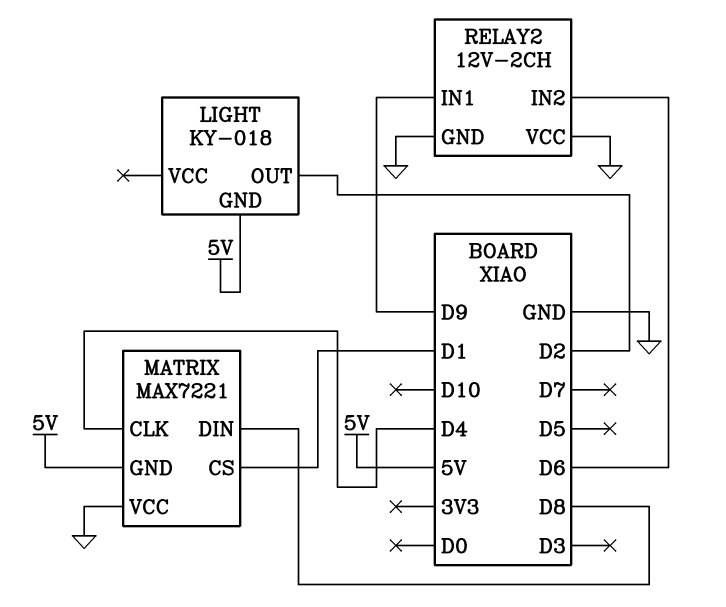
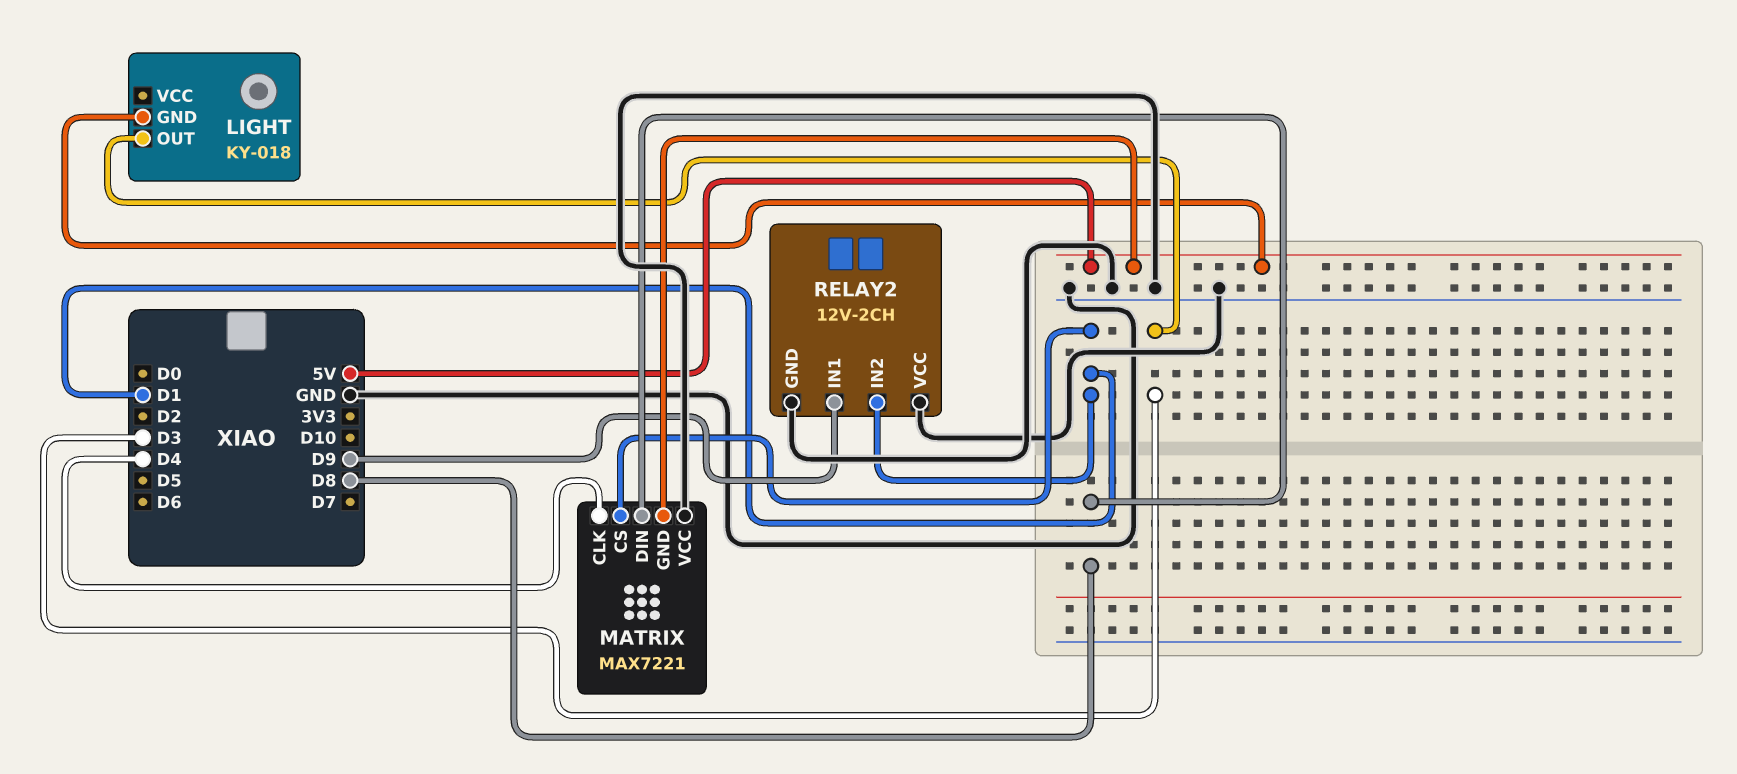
LIGHT pin OUT: D2 -> D3
RELAY2 pin IN2: D6 -> D1

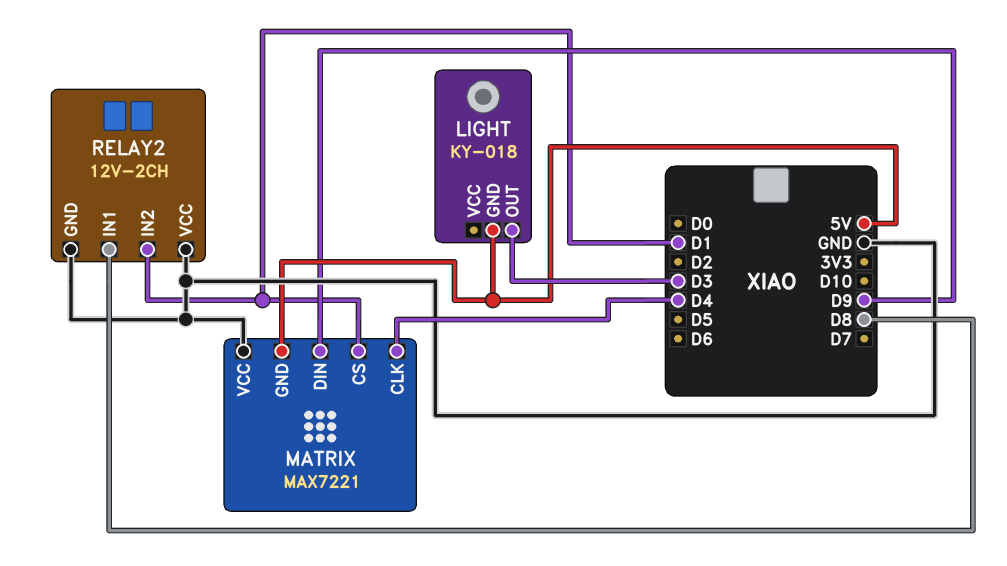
MATRIX pin DIN: D8 -> D9
RELAY2 pin IN1: D9 -> D8

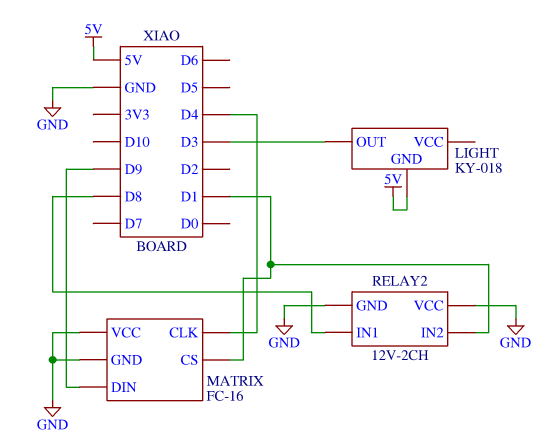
MATRIX: MAX7221 -> FC-16
MATRIX pin GND: 5V -> GND

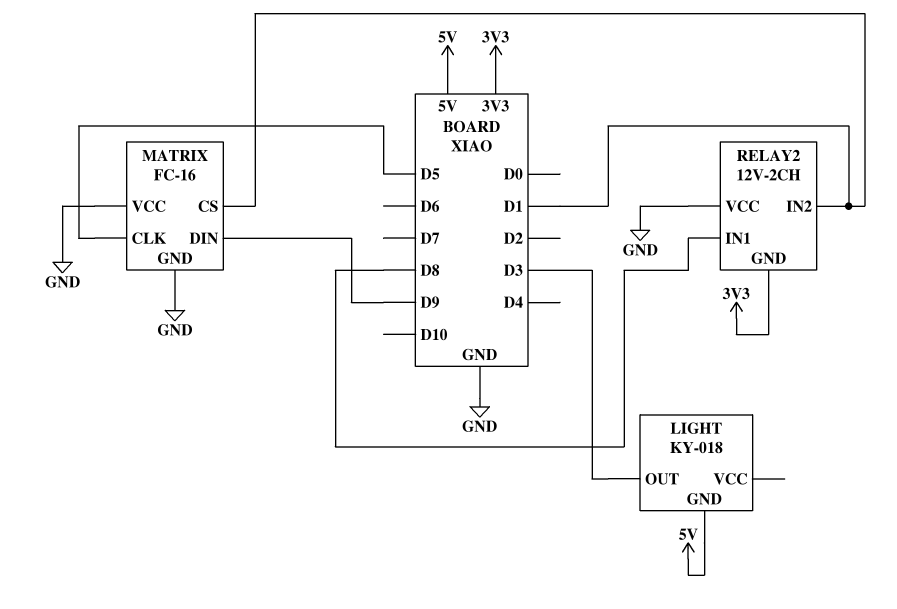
MATRIX pin CLK: D4 -> D5
RELAY2 pin GND: GND -> 3V3

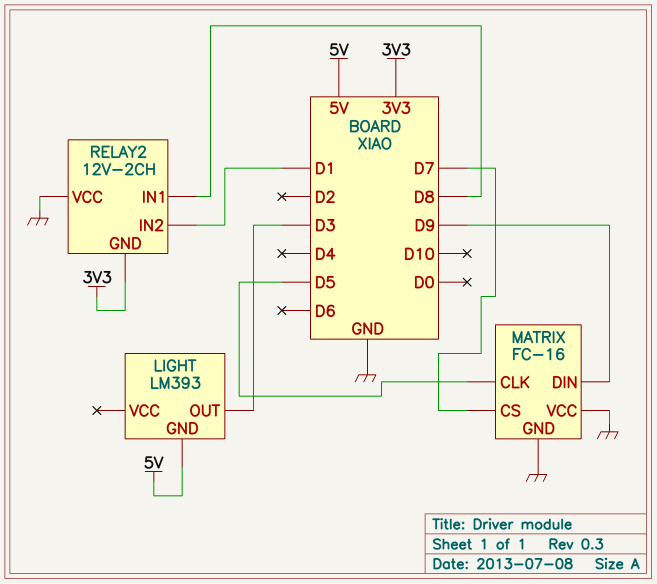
LIGHT: KY-018 -> LM393
MATRIX pin CS: D1 -> D7

